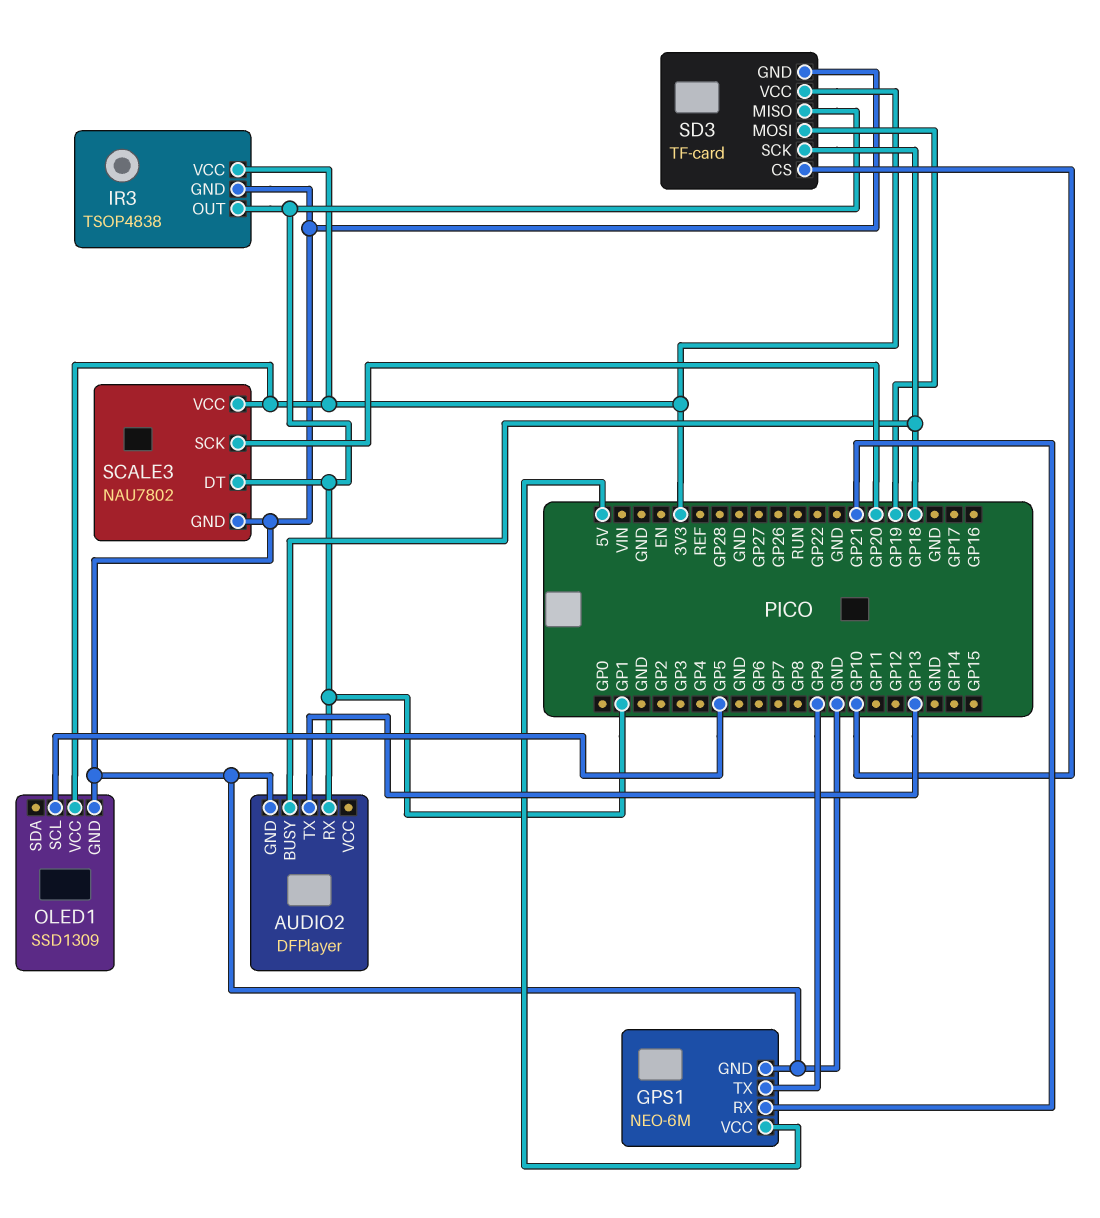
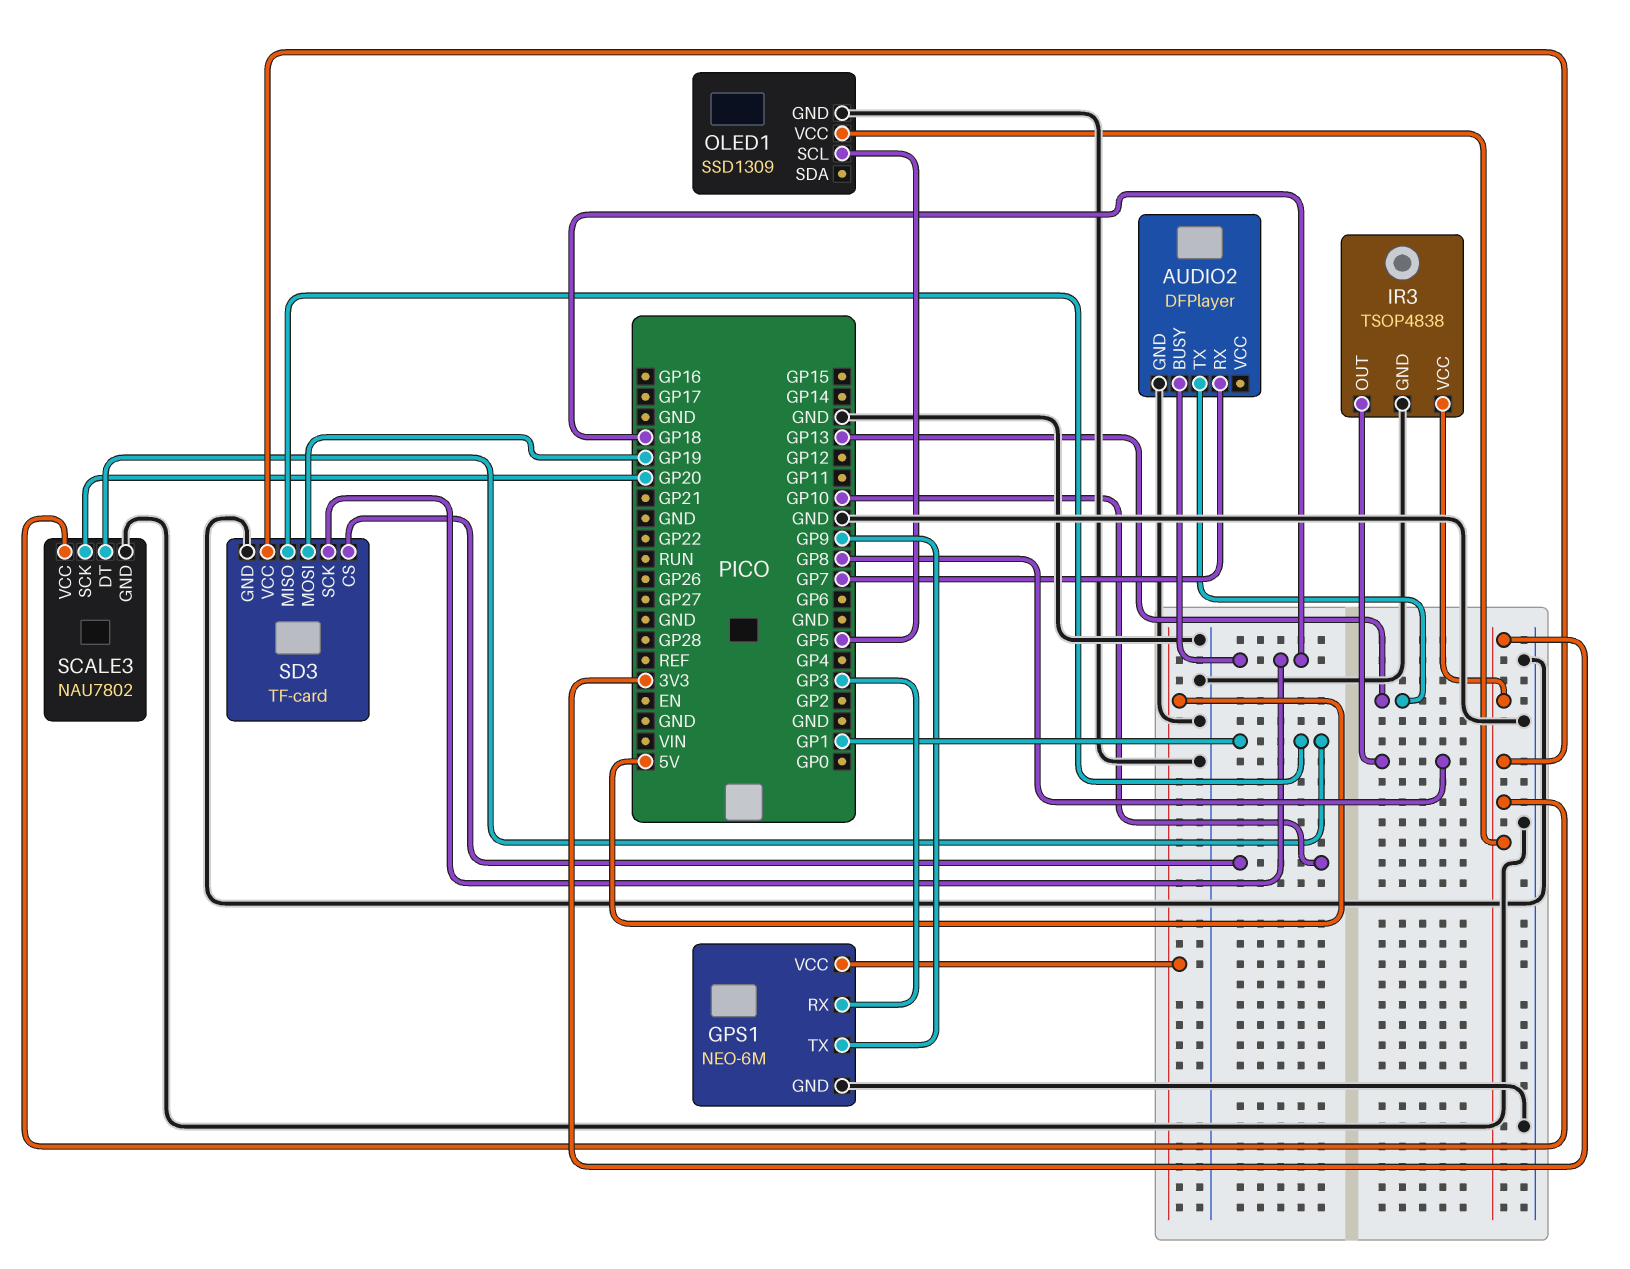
AUDIO2 pin RX: GP1 -> GP7
GPS1 pin RX: GP21 -> GP3
IR3 pin OUT: GP1 -> GP8

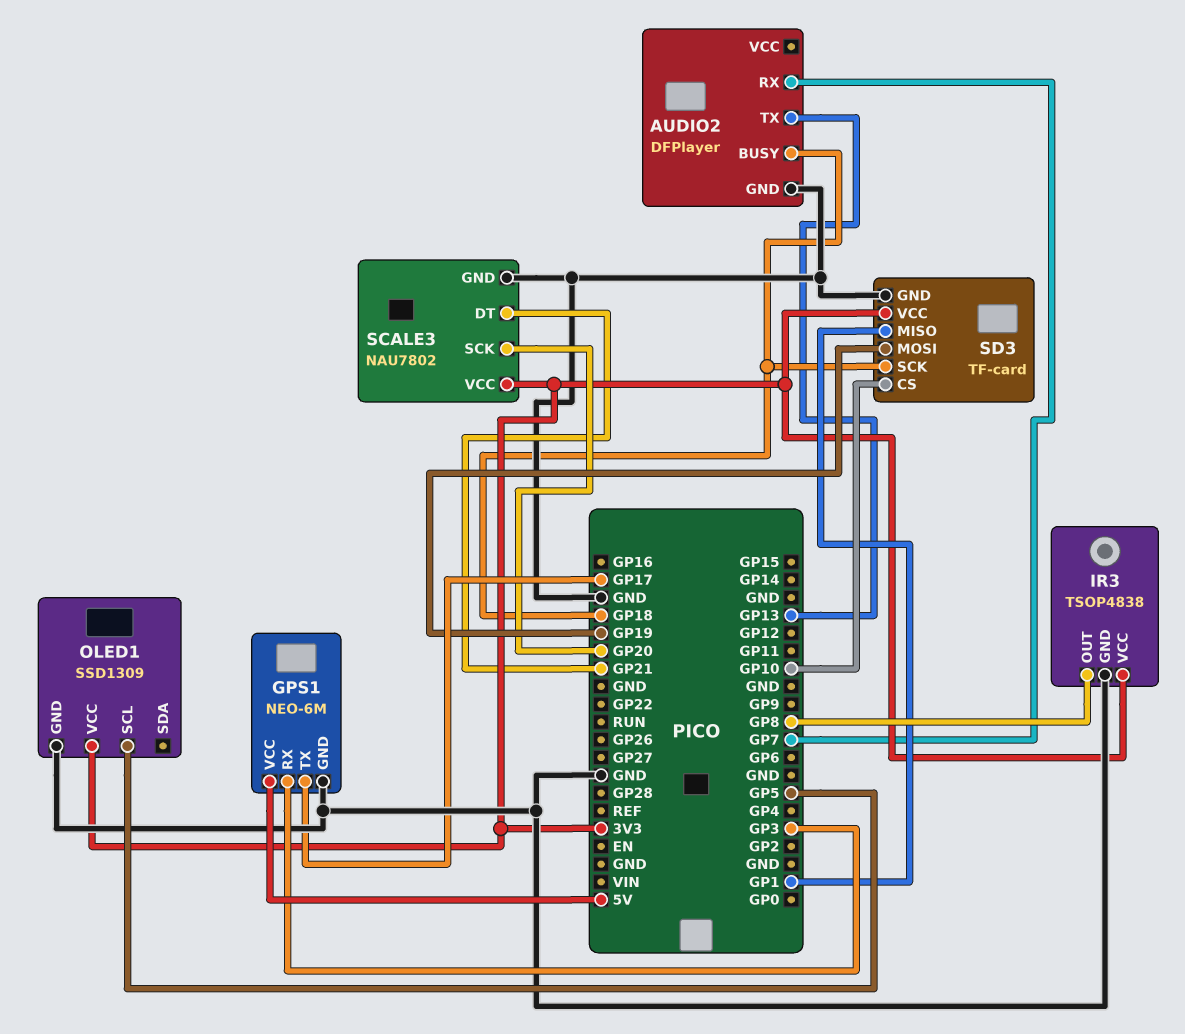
GPS1 pin TX: GP9 -> GP17
SCALE3 pin DT: GP1 -> GP21

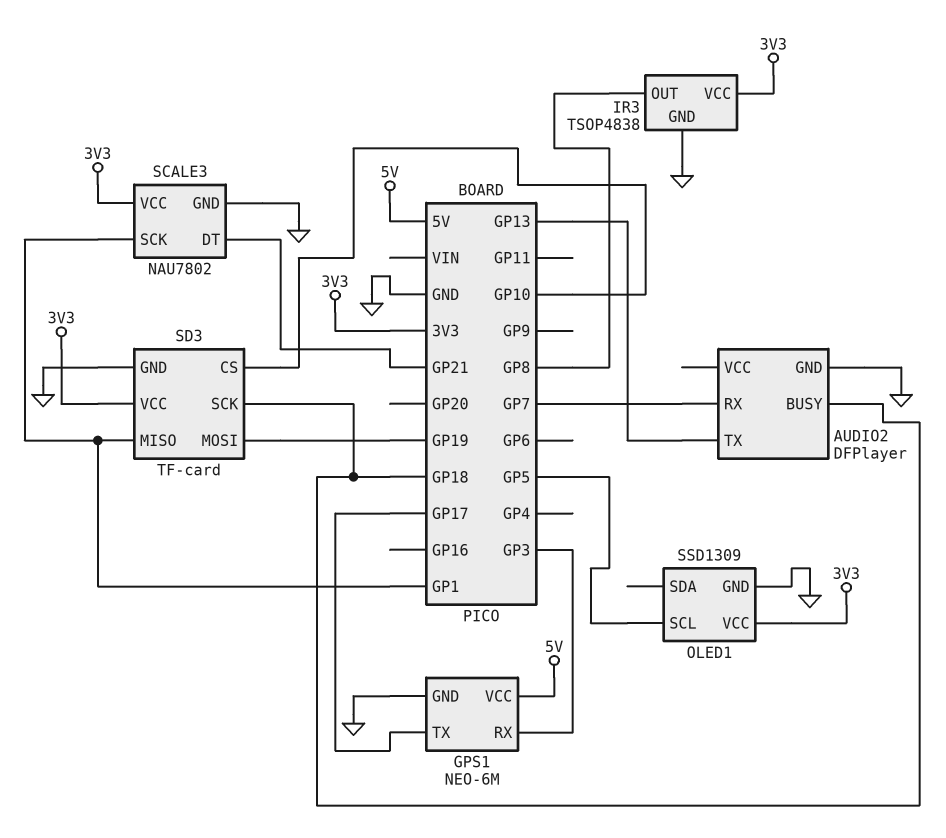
SCALE3 pin SCK: GP20 -> GP1

